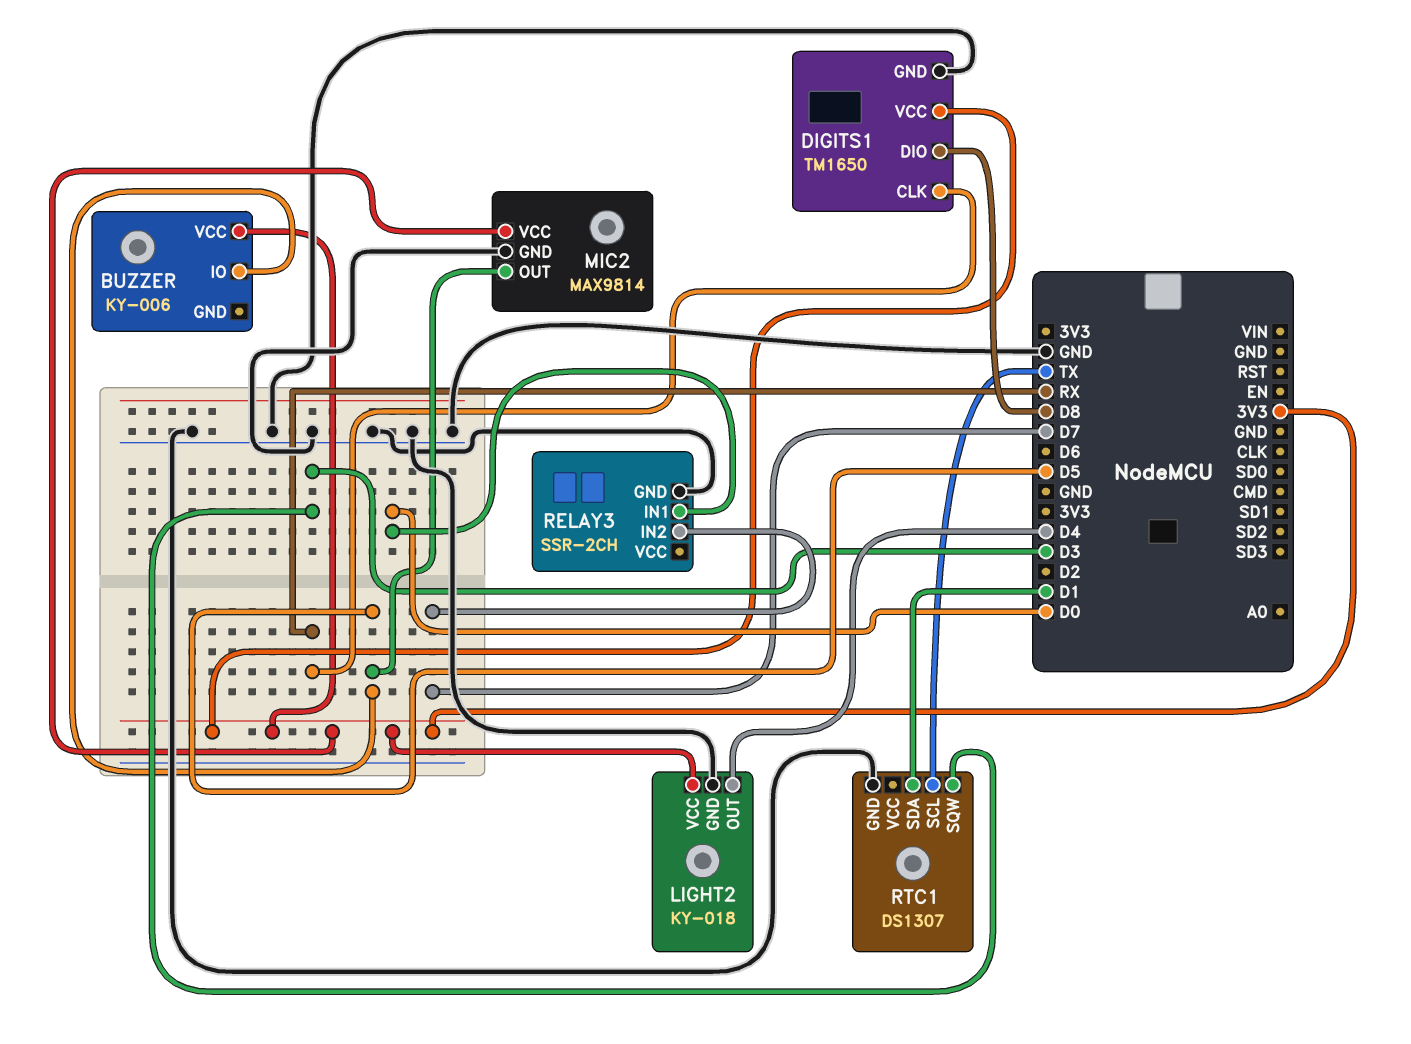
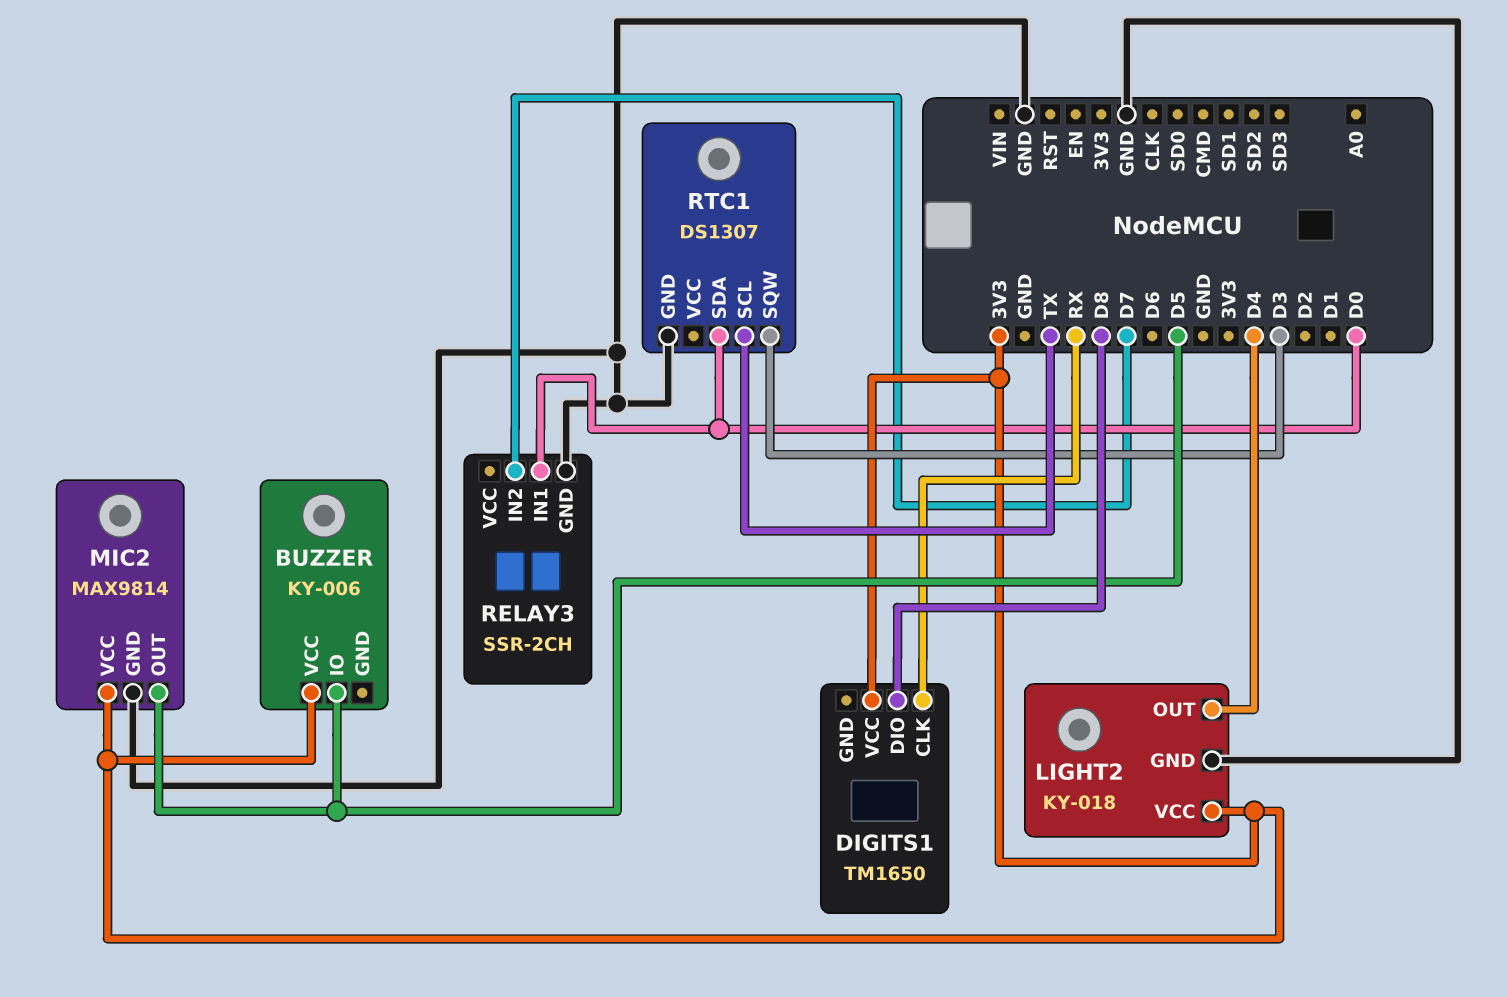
DIGITS1 pin GND: GND -> none
RTC1 pin SDA: D1 -> D0

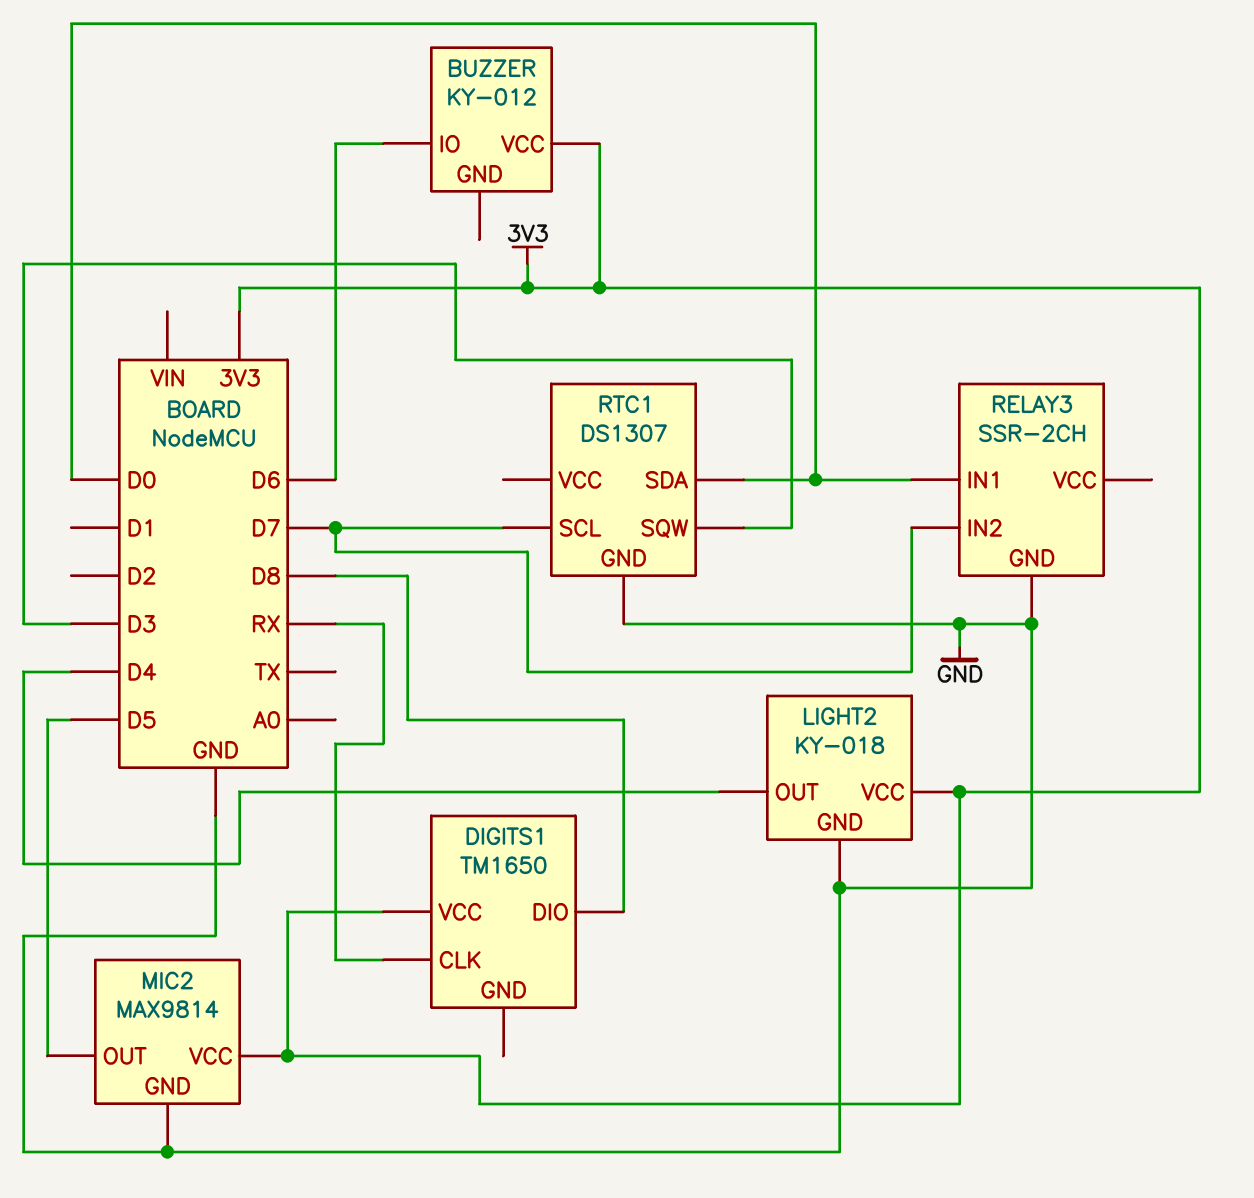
BUZZER: KY-006 -> KY-012
BUZZER pin IO: D5 -> D6
RTC1 pin SCL: TX -> D7

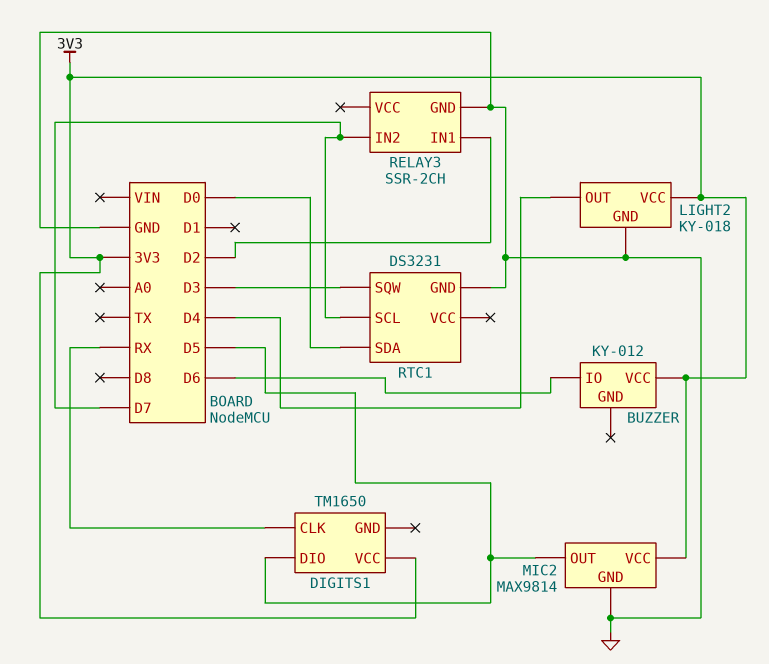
DIGITS1 pin DIO: D8 -> D5
RELAY3 pin IN1: D0 -> D2
RTC1: DS1307 -> DS3231

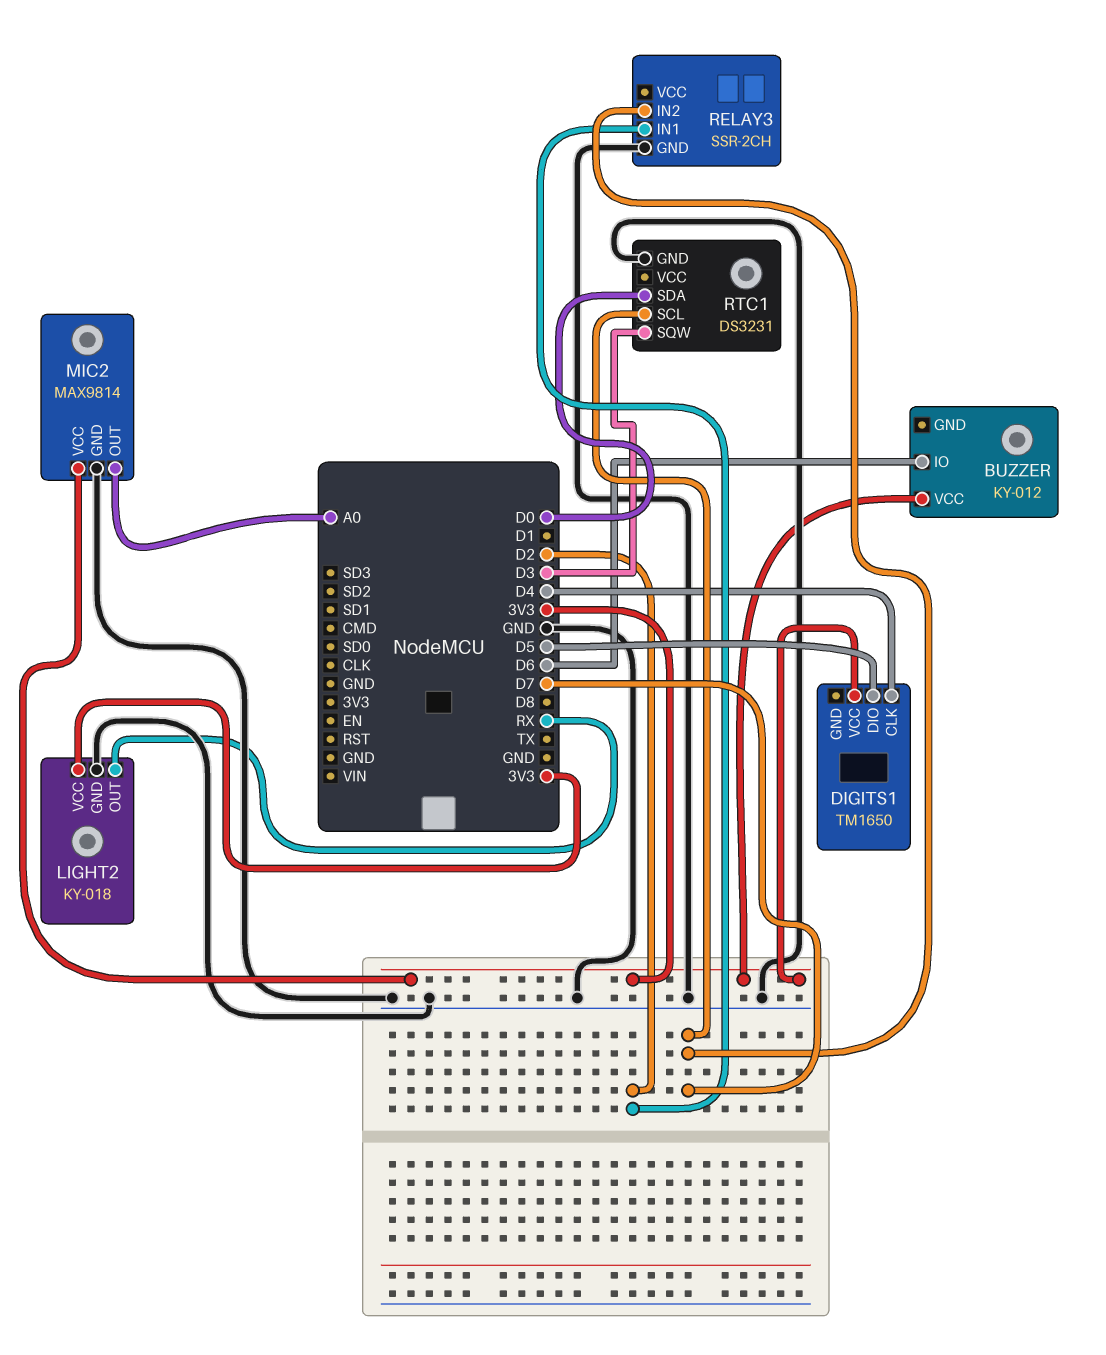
DIGITS1 pin CLK: RX -> D4
LIGHT2 pin OUT: D4 -> RX
MIC2 pin OUT: D5 -> A0

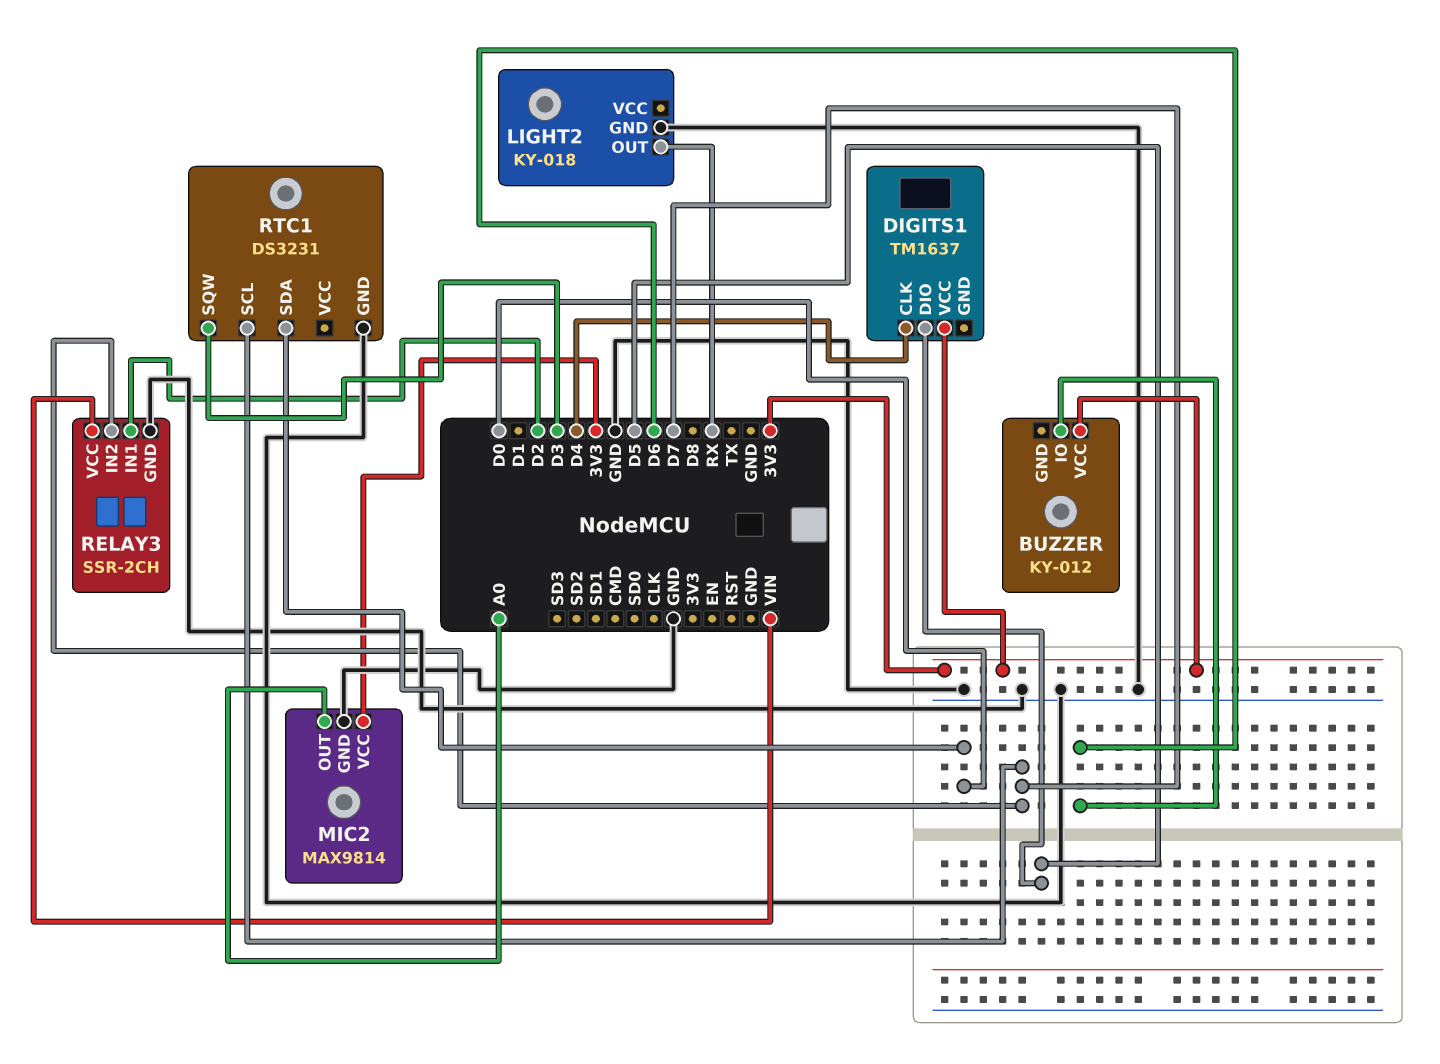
DIGITS1: TM1650 -> TM1637
LIGHT2 pin VCC: 3V3 -> none
RELAY3 pin VCC: none -> VIN

